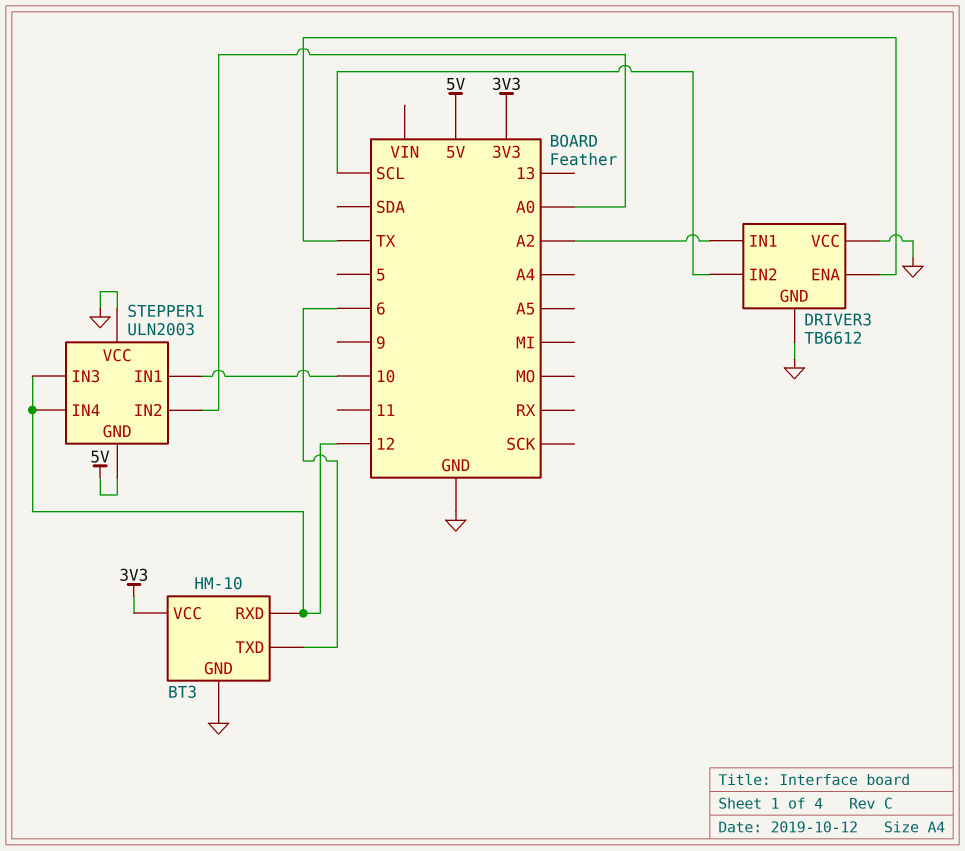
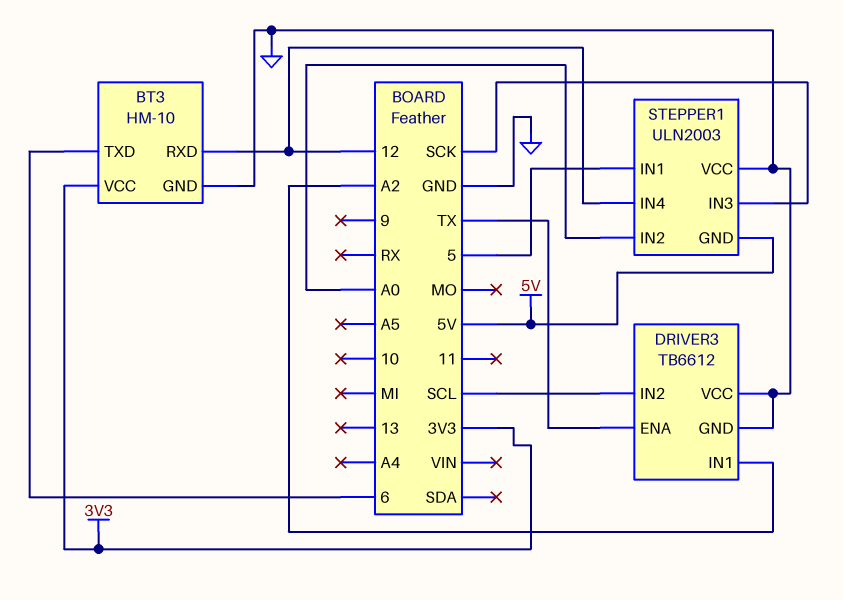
STEPPER1 pin IN1: 10 -> 5
STEPPER1 pin IN3: 12 -> SCK

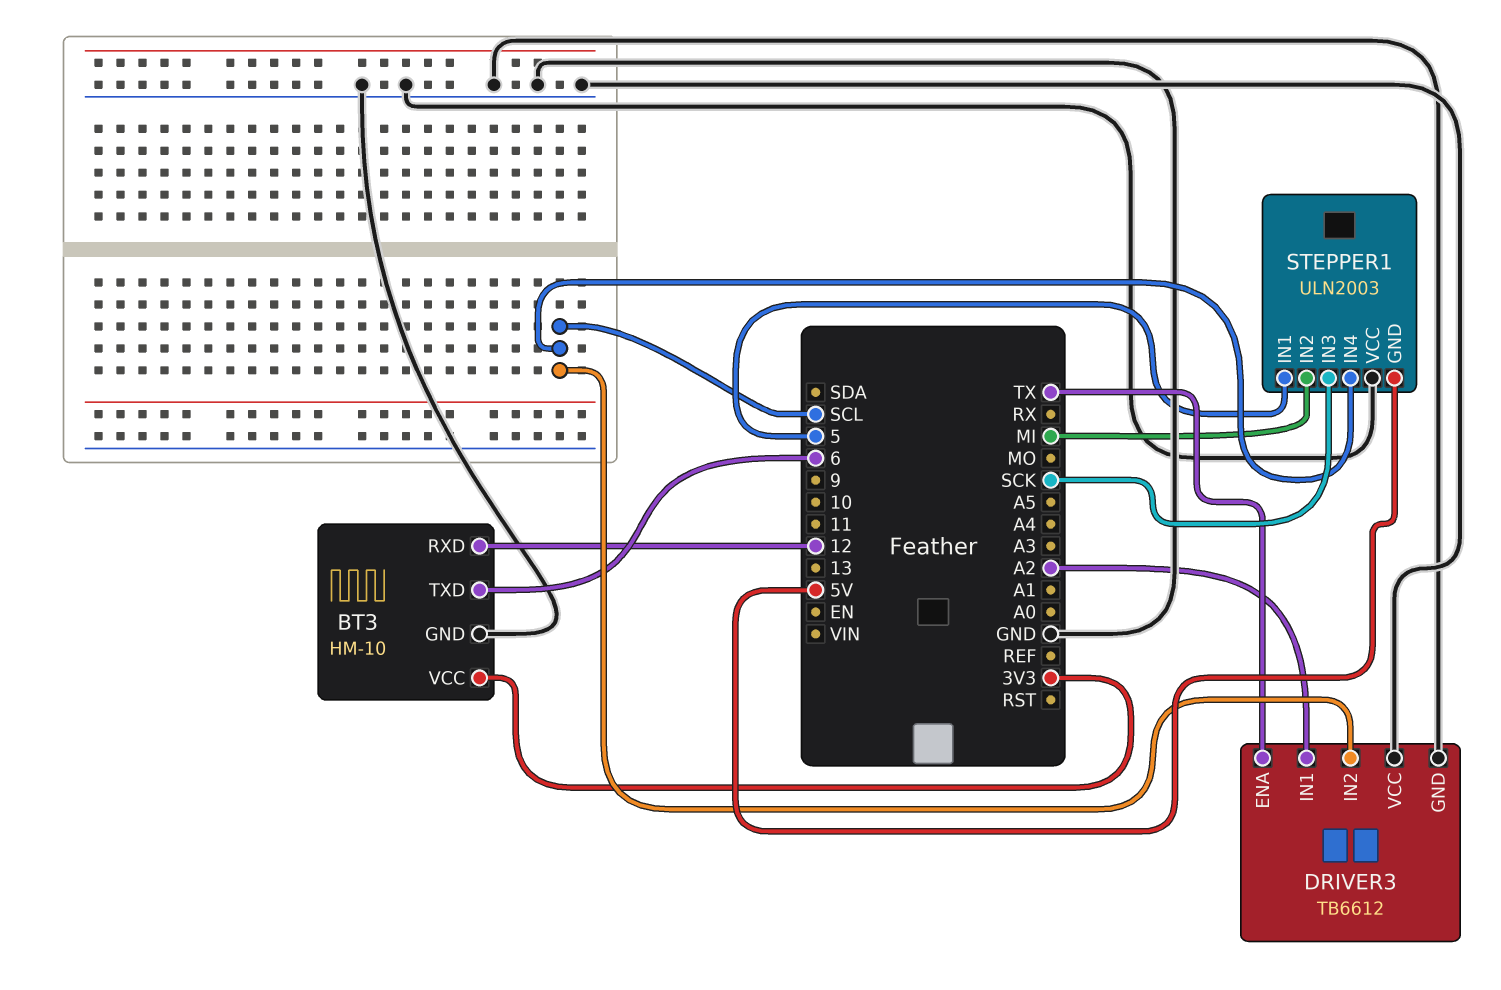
STEPPER1 pin IN2: A0 -> MI
STEPPER1 pin IN4: 12 -> SCL

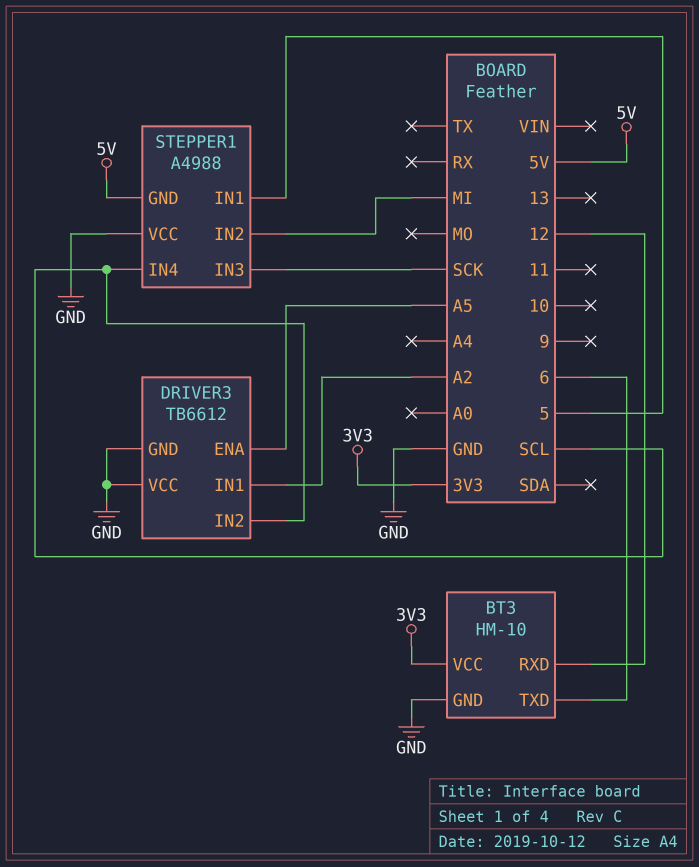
DRIVER3 pin ENA: TX -> A5
STEPPER1: ULN2003 -> A4988

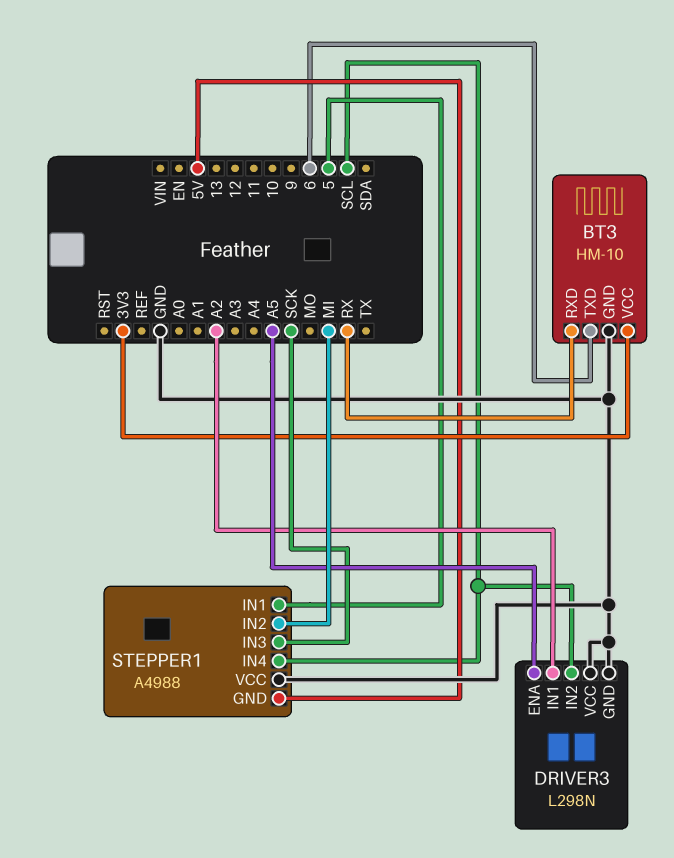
BT3 pin RXD: 12 -> RX
DRIVER3: TB6612 -> L298N

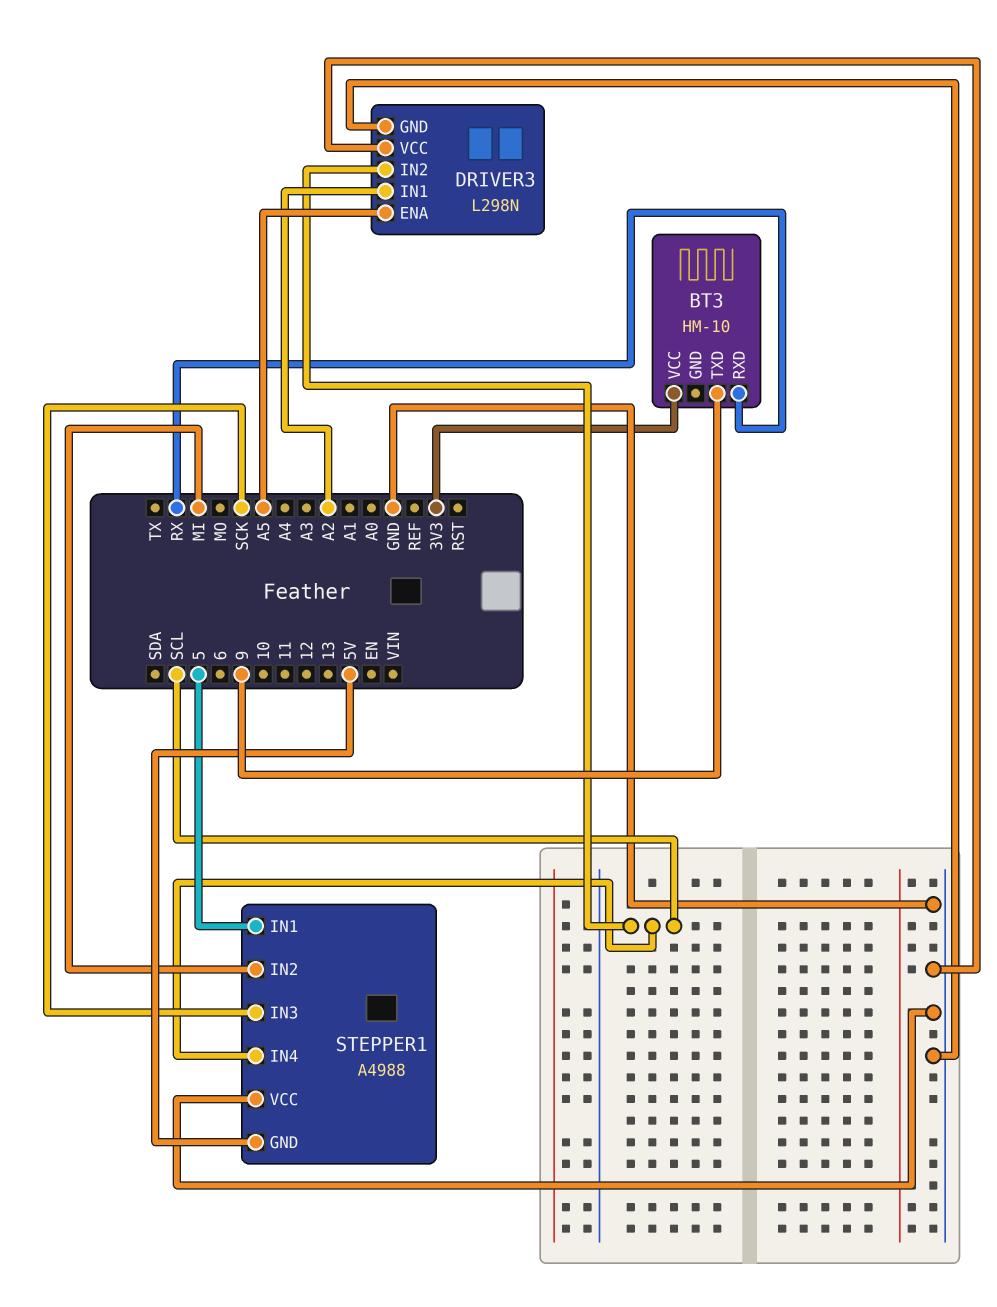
BT3 pin GND: GND -> none
BT3 pin TXD: 6 -> 9

